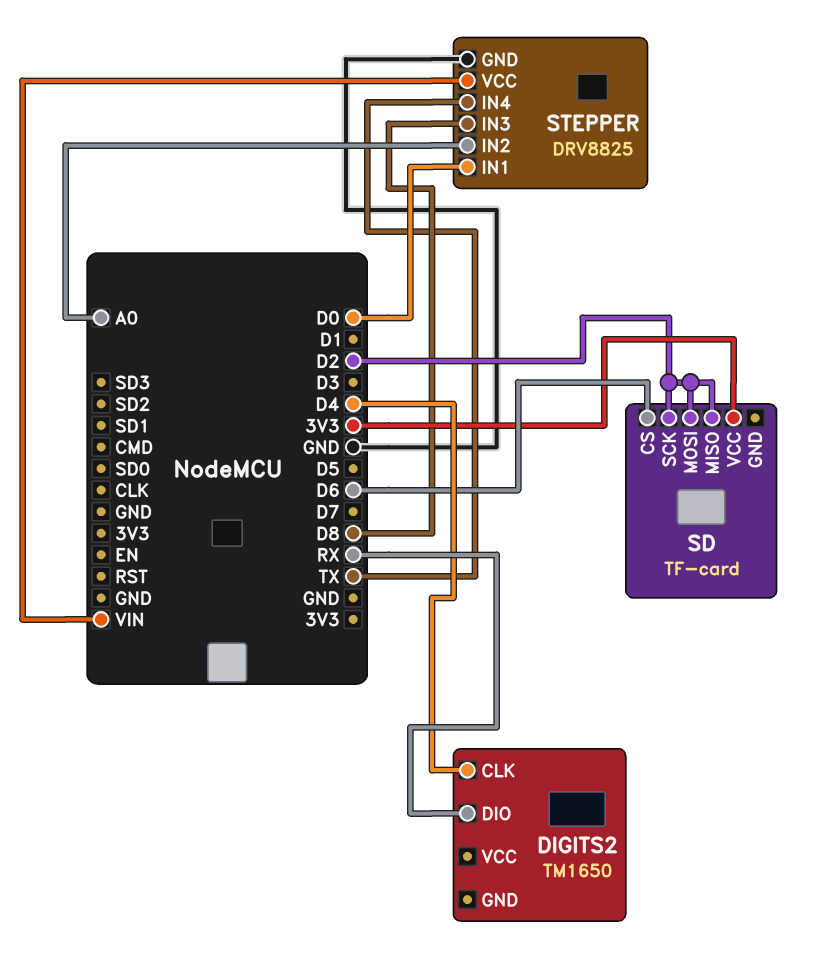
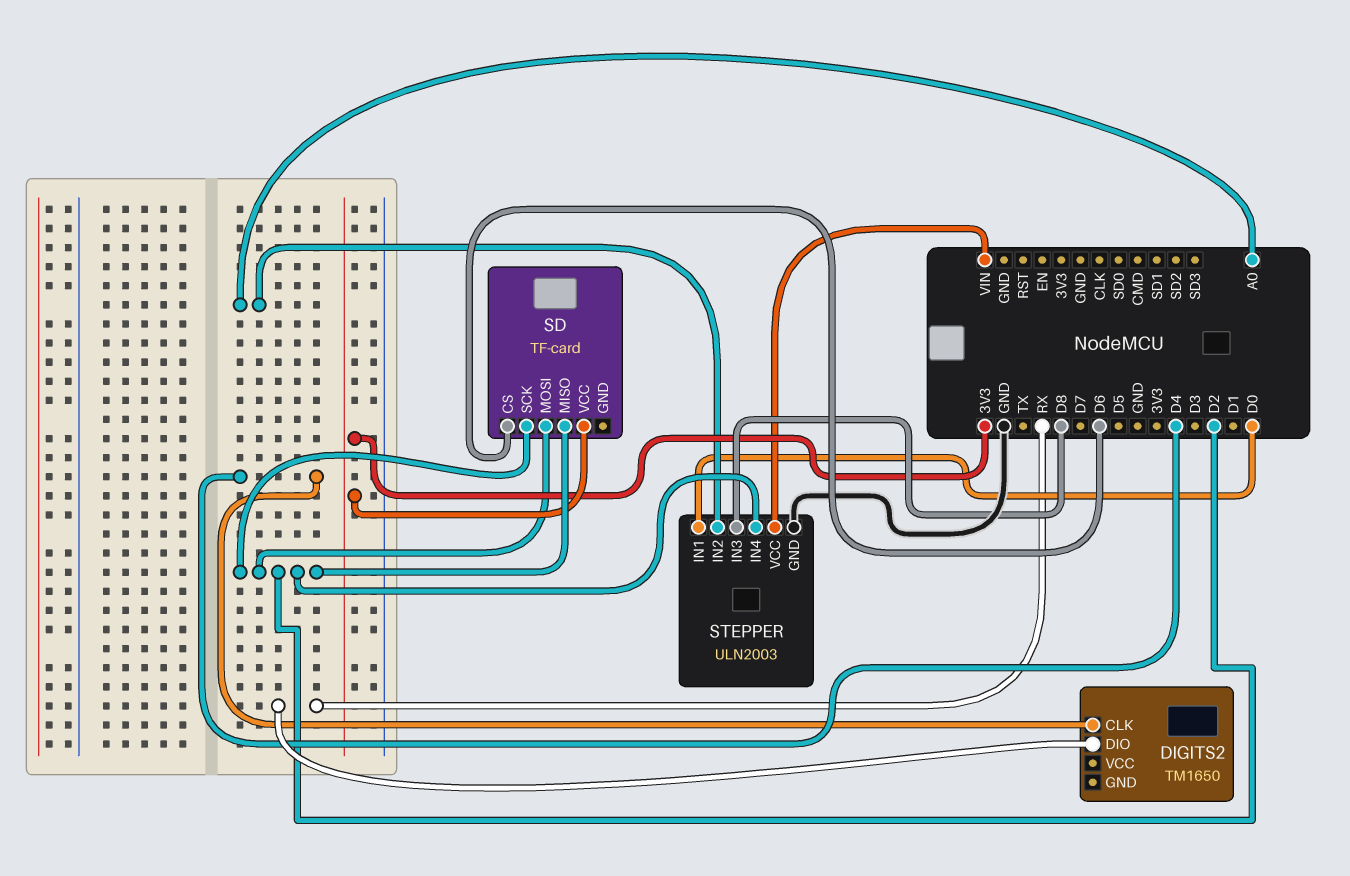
STEPPER: DRV8825 -> ULN2003
STEPPER pin IN4: TX -> D2

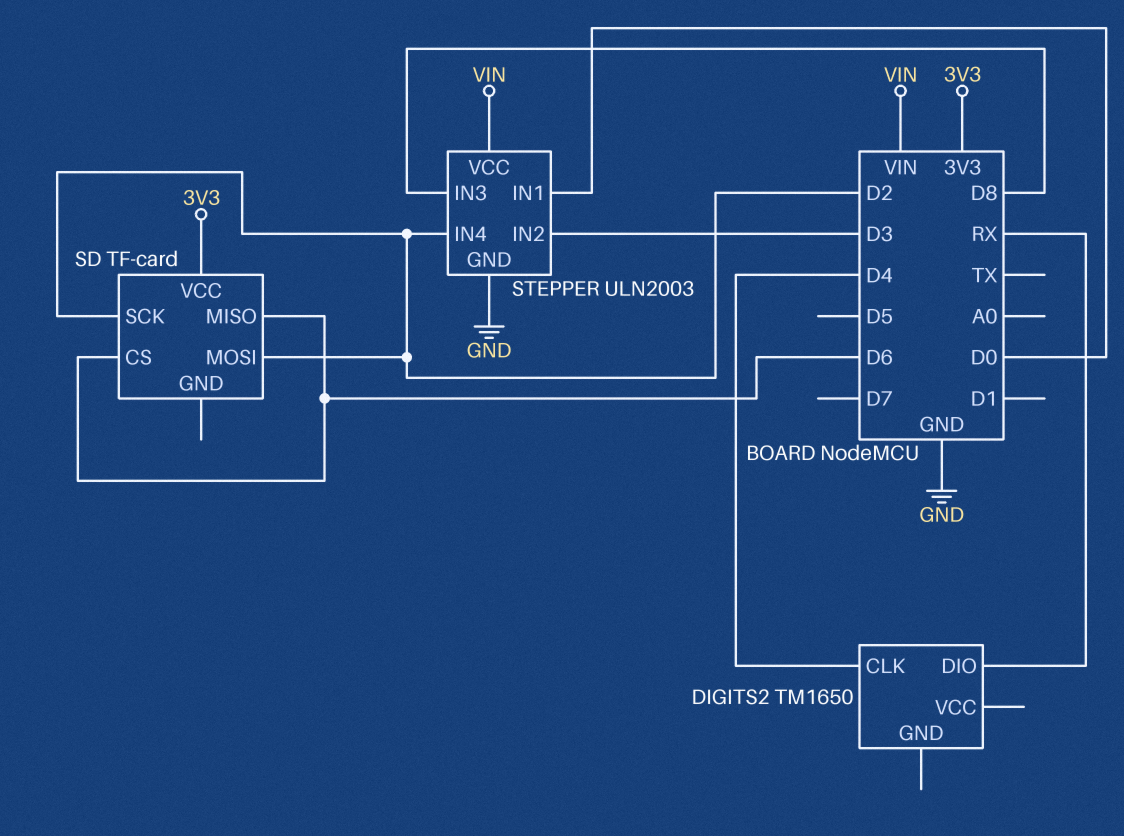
SD pin MISO: D2 -> D6
STEPPER pin IN2: A0 -> D3

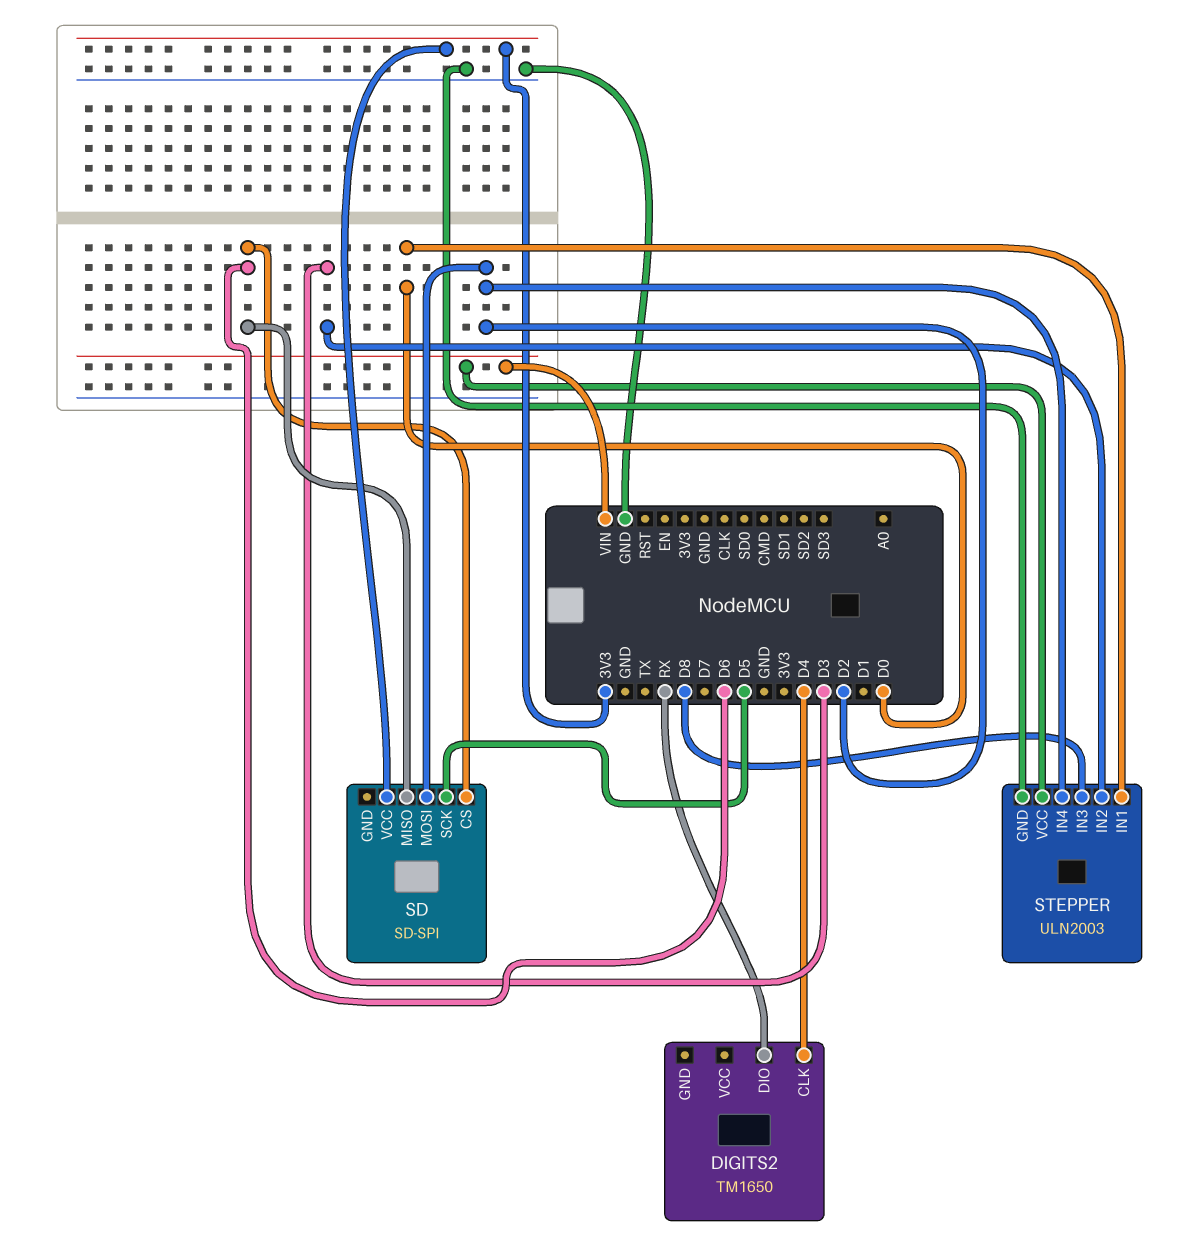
SD: TF-card -> SD-SPI
SD pin SCK: D2 -> D5

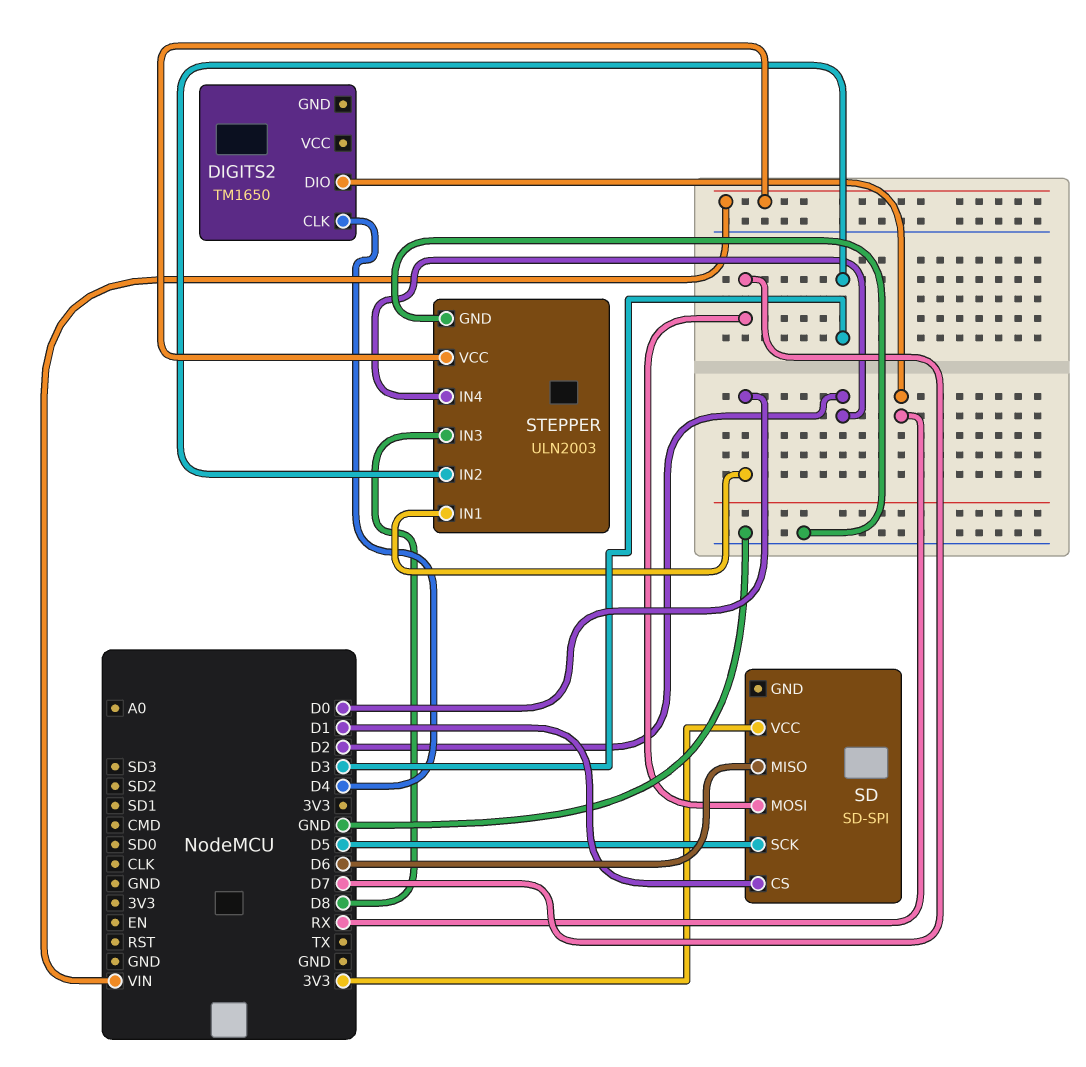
SD pin CS: D6 -> D1
SD pin MOSI: D2 -> D7

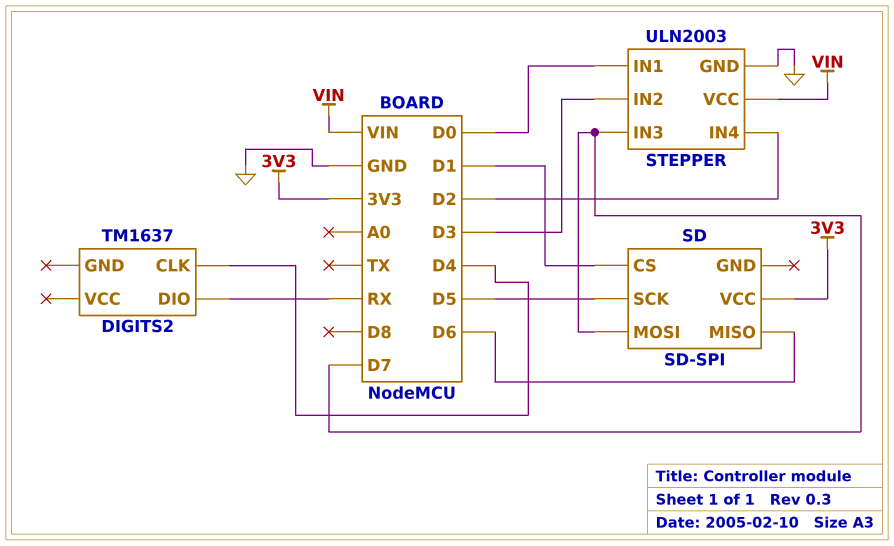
DIGITS2: TM1650 -> TM1637
STEPPER pin IN3: D8 -> D7

